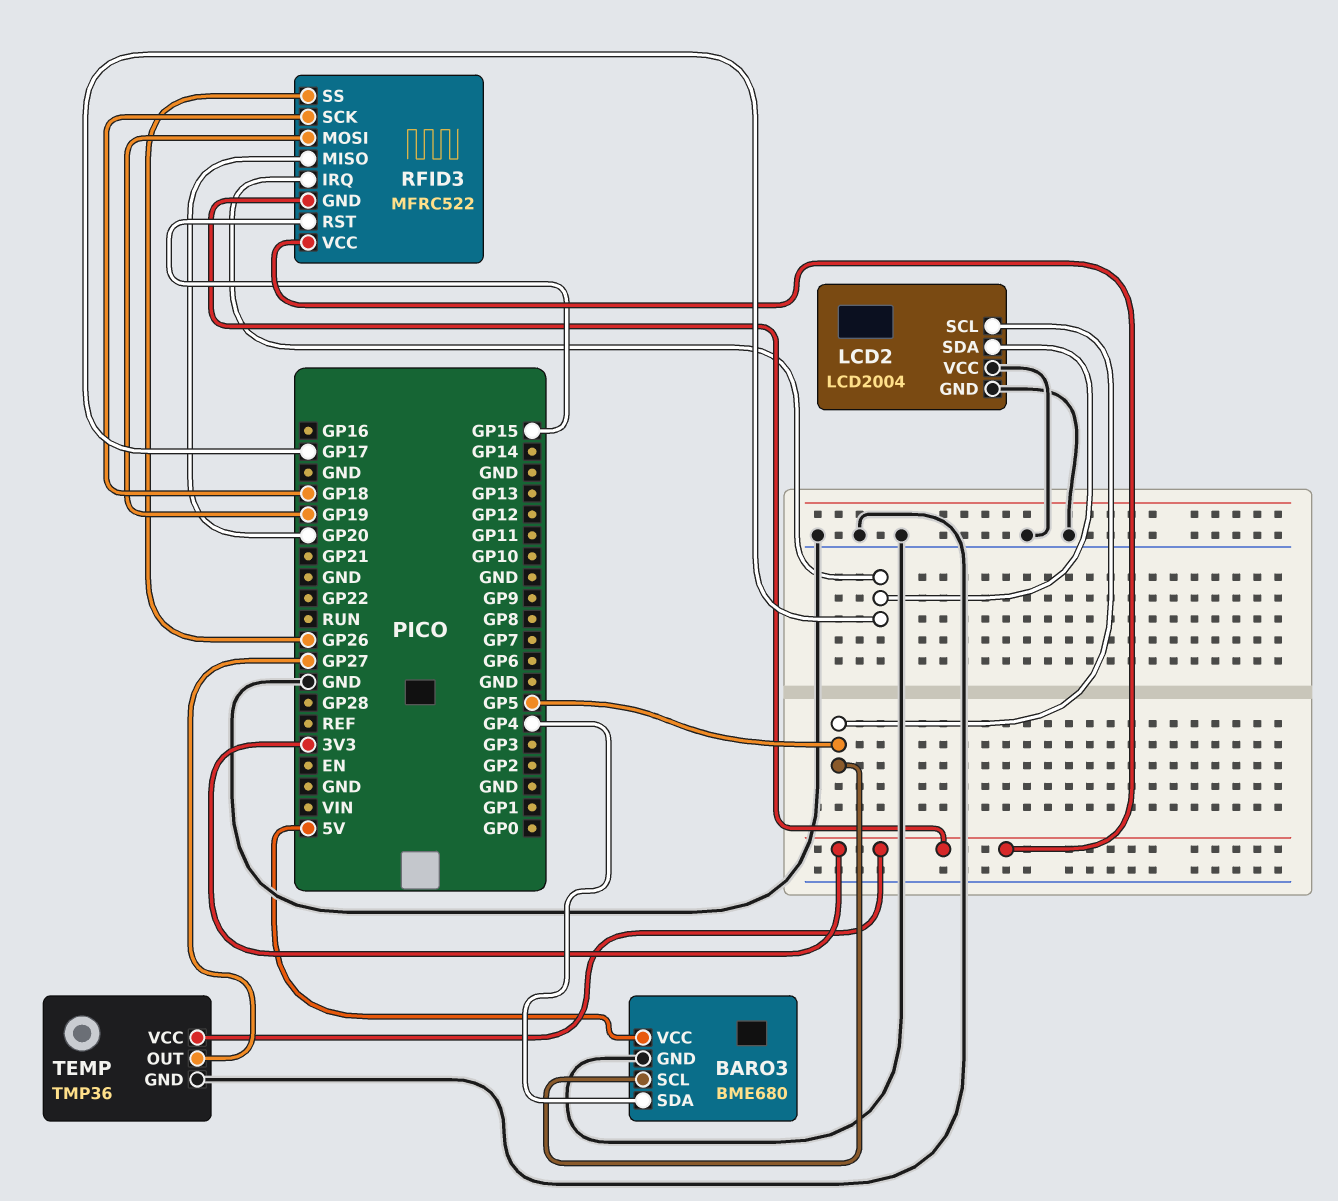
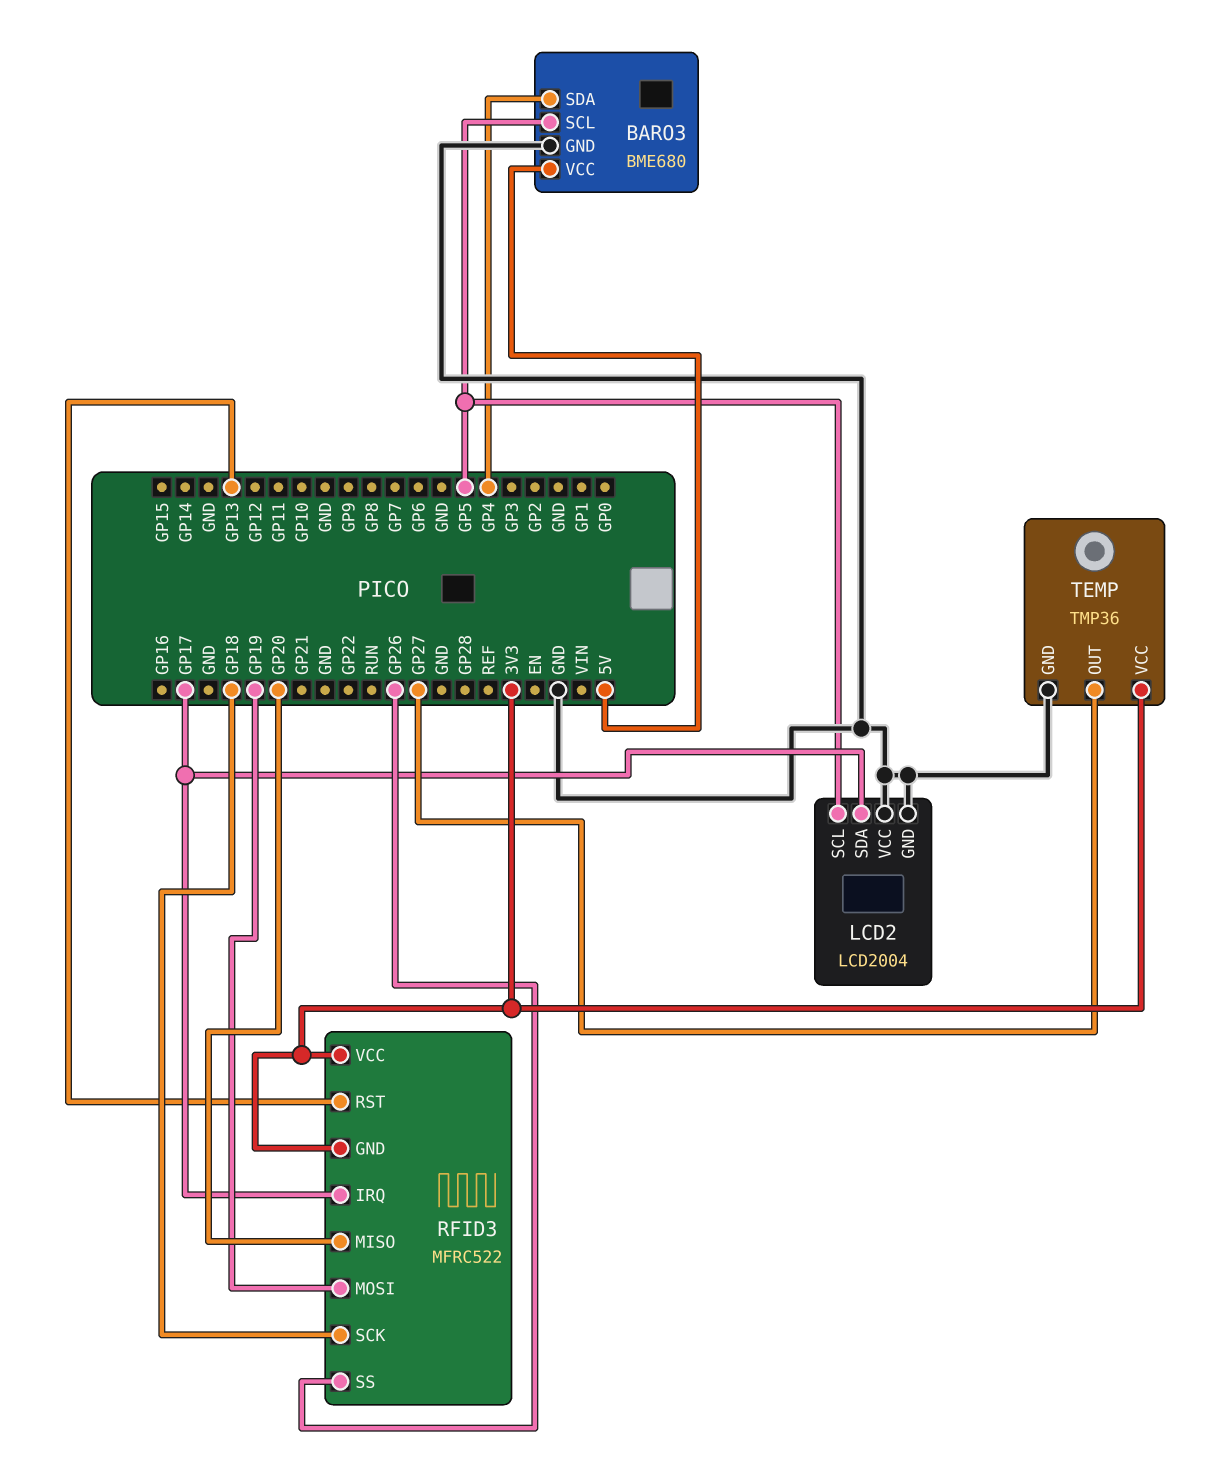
RFID3 pin RST: GP15 -> GP13

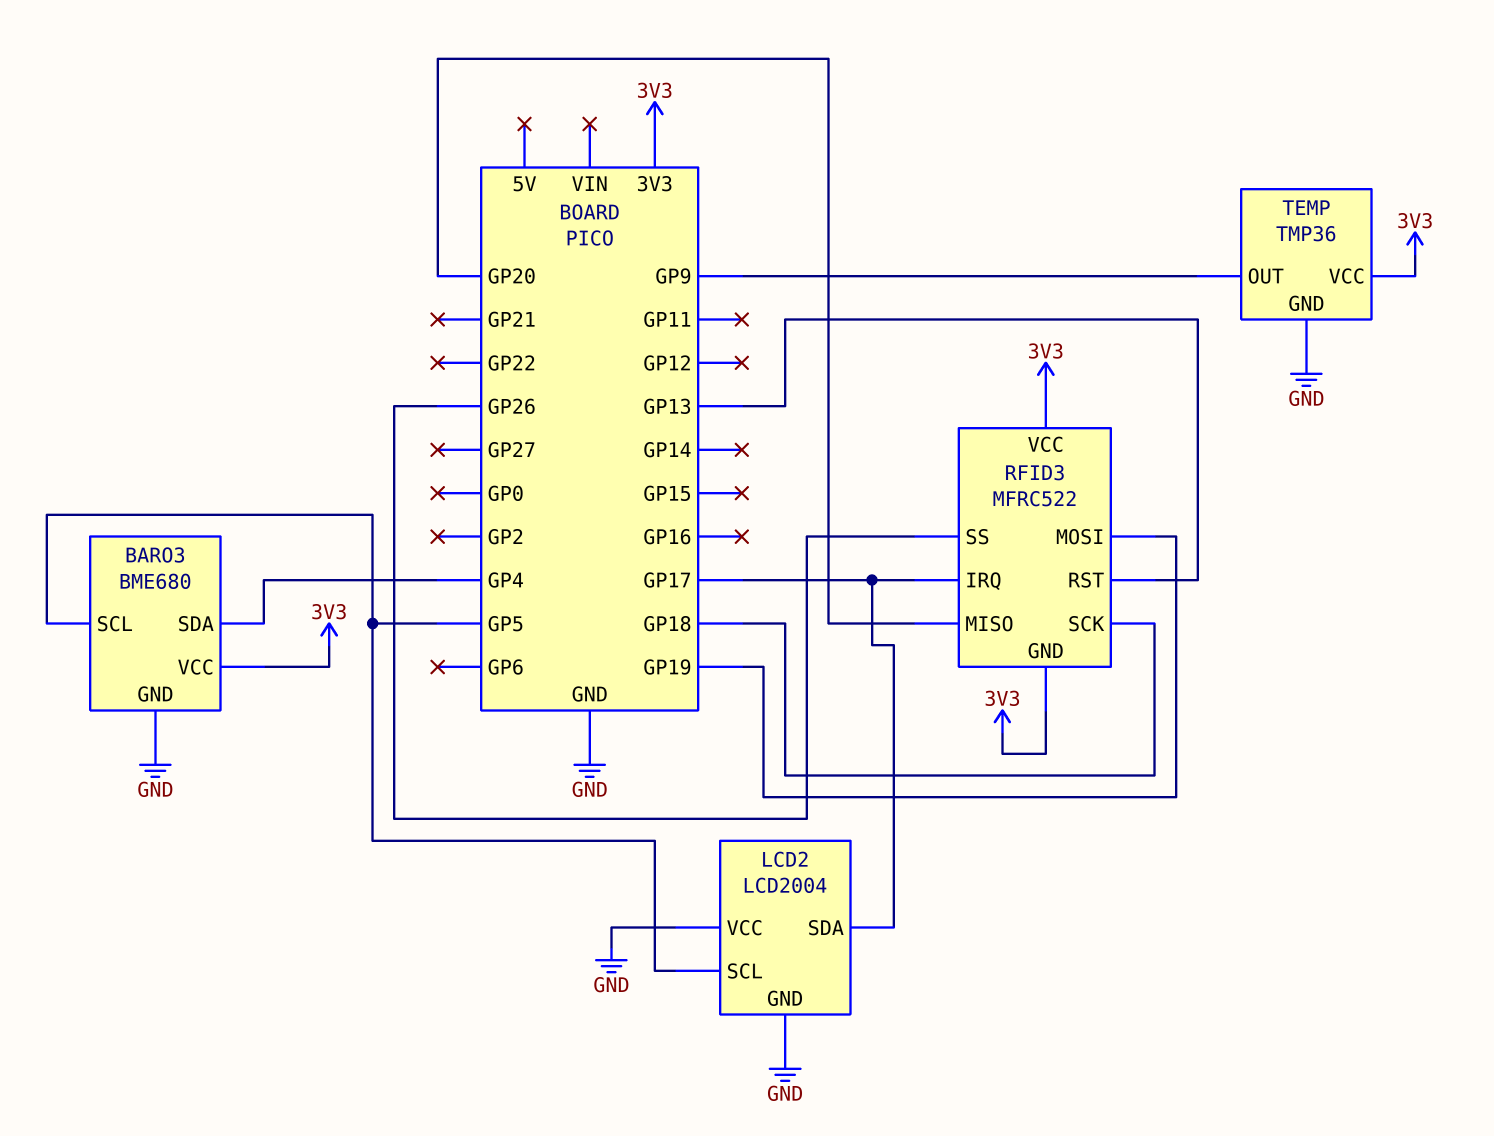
BARO3 pin VCC: 5V -> 3V3
TEMP pin OUT: GP27 -> GP9

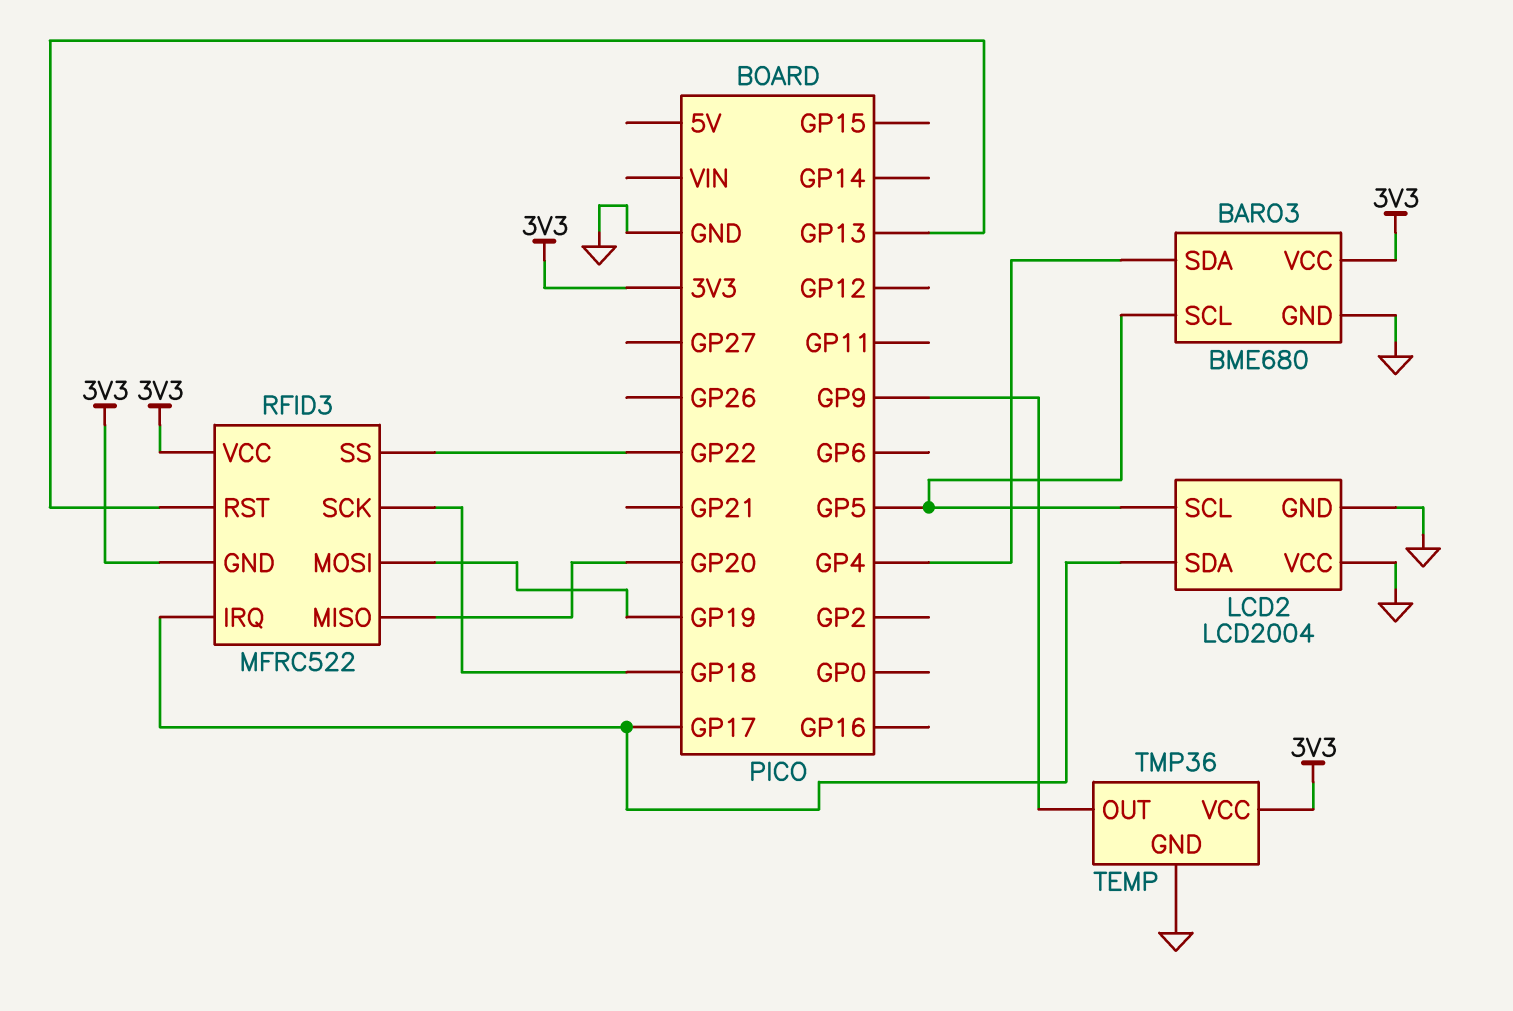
RFID3 pin SS: GP26 -> GP22

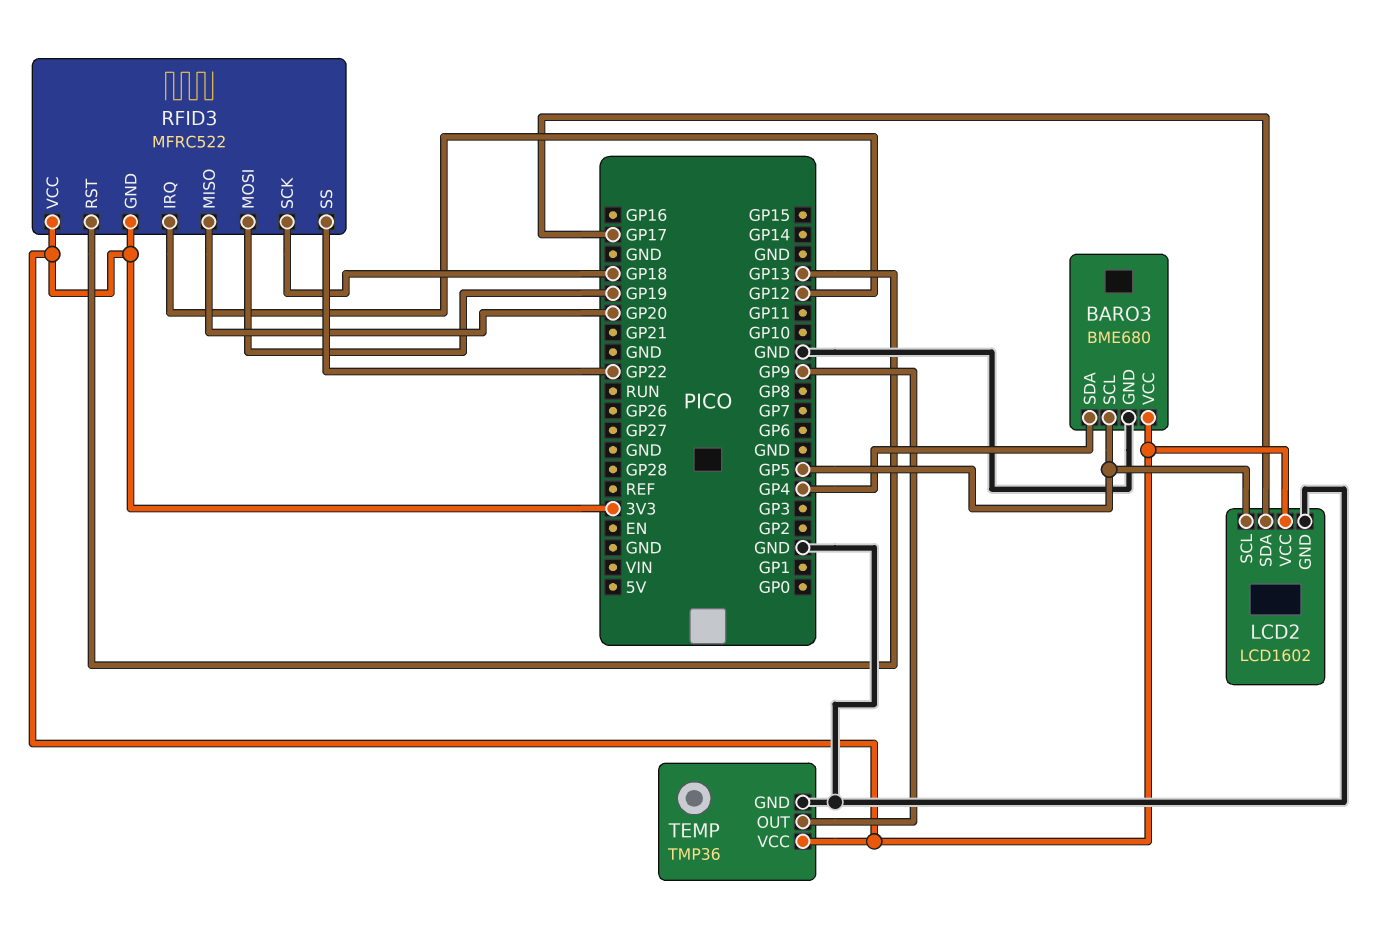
LCD2: LCD2004 -> LCD1602
LCD2 pin VCC: GND -> 3V3
RFID3 pin IRQ: GP17 -> GP12

